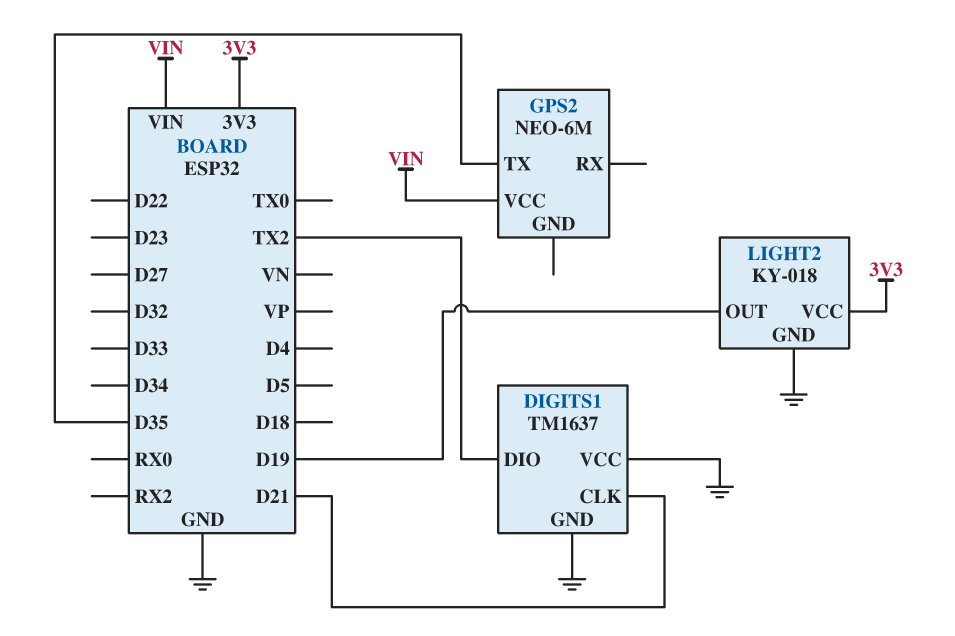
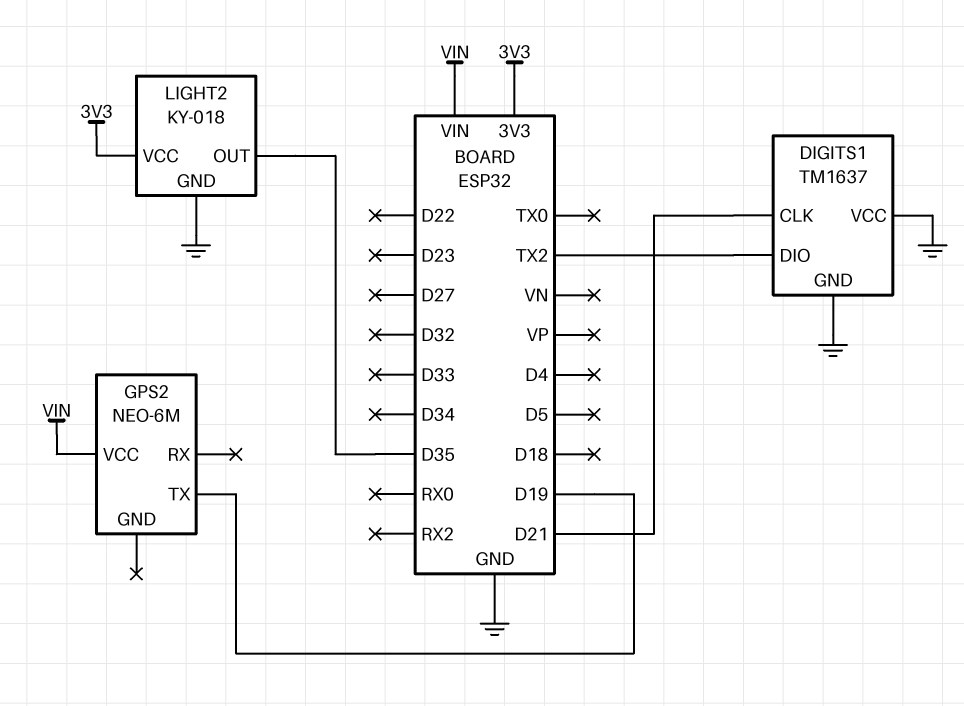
GPS2 pin TX: D35 -> D19
LIGHT2 pin OUT: D19 -> D35

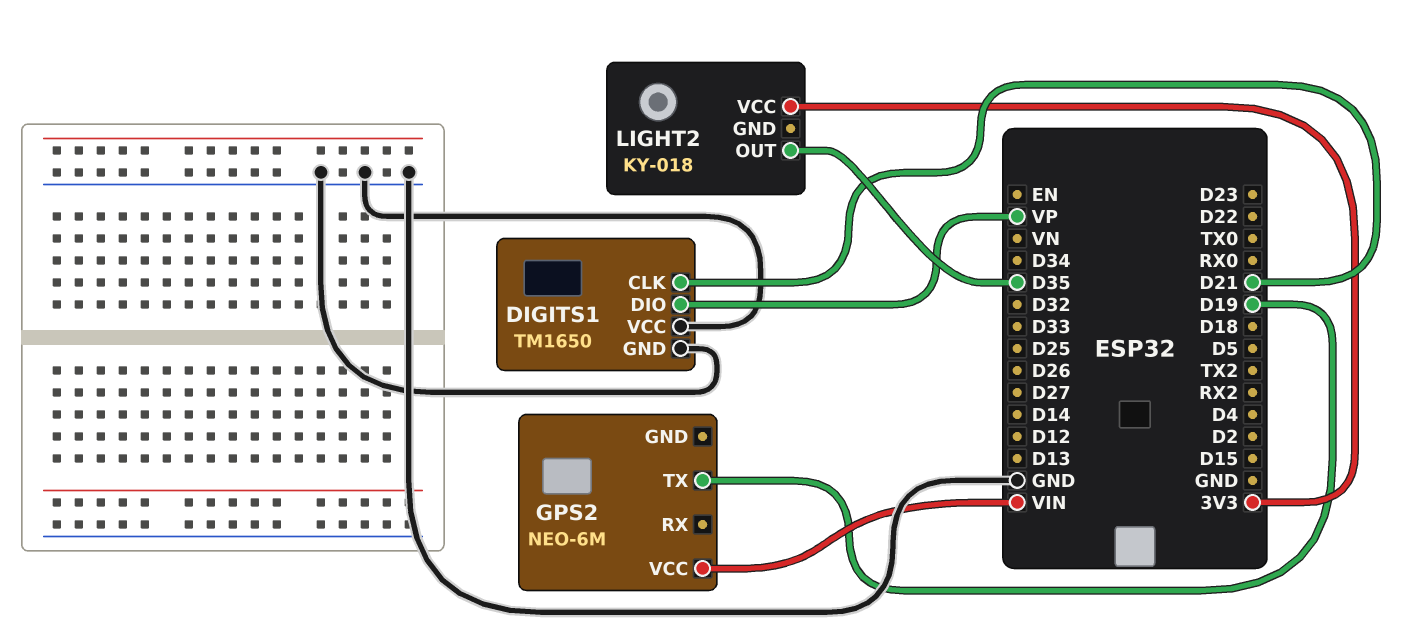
DIGITS1: TM1637 -> TM1650
DIGITS1 pin DIO: TX2 -> VP
LIGHT2 pin GND: GND -> none

